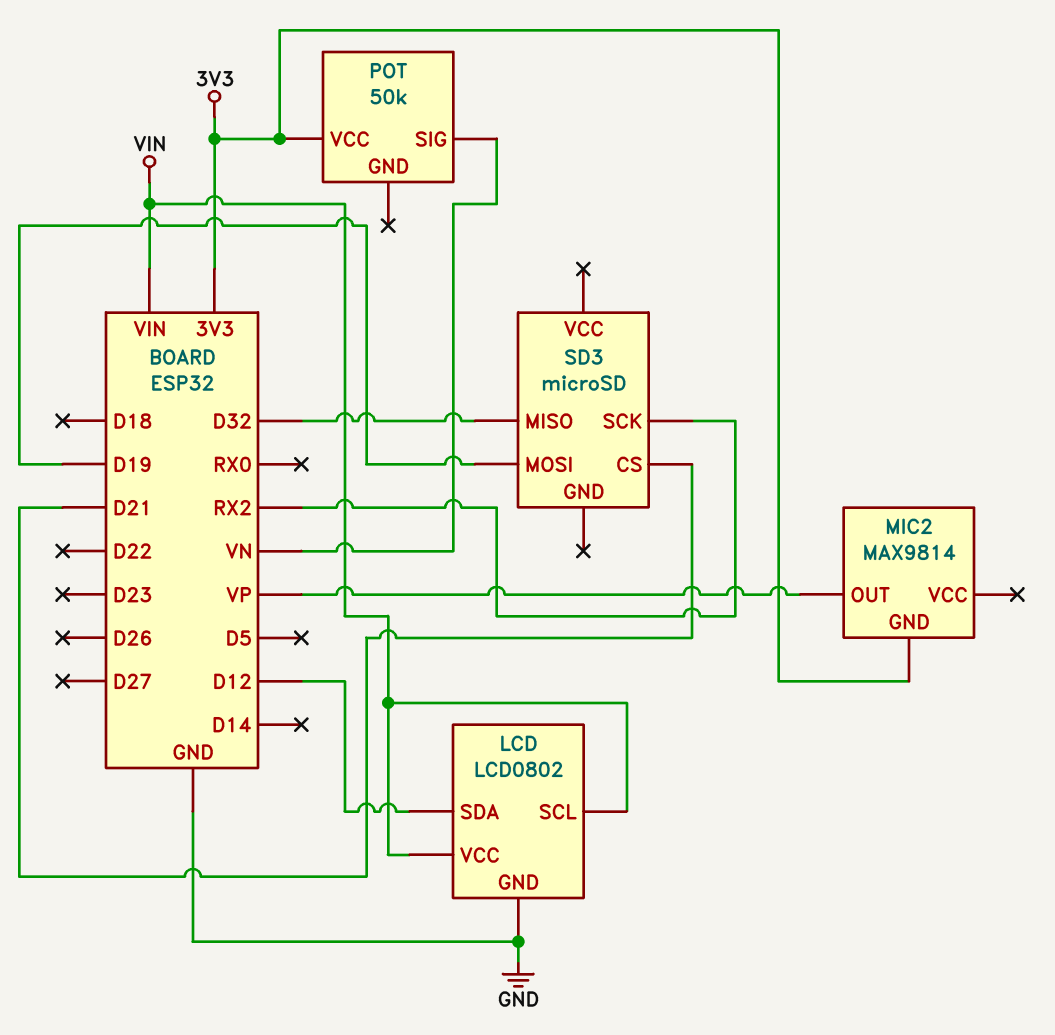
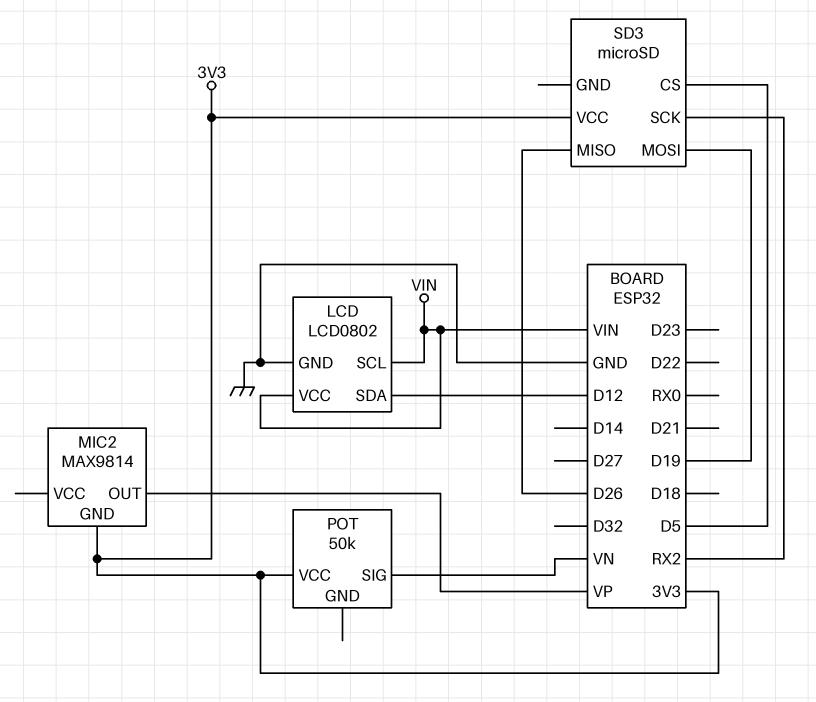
SD3 pin CS: D21 -> D5
SD3 pin MISO: D32 -> D26
SD3 pin VCC: none -> 3V3

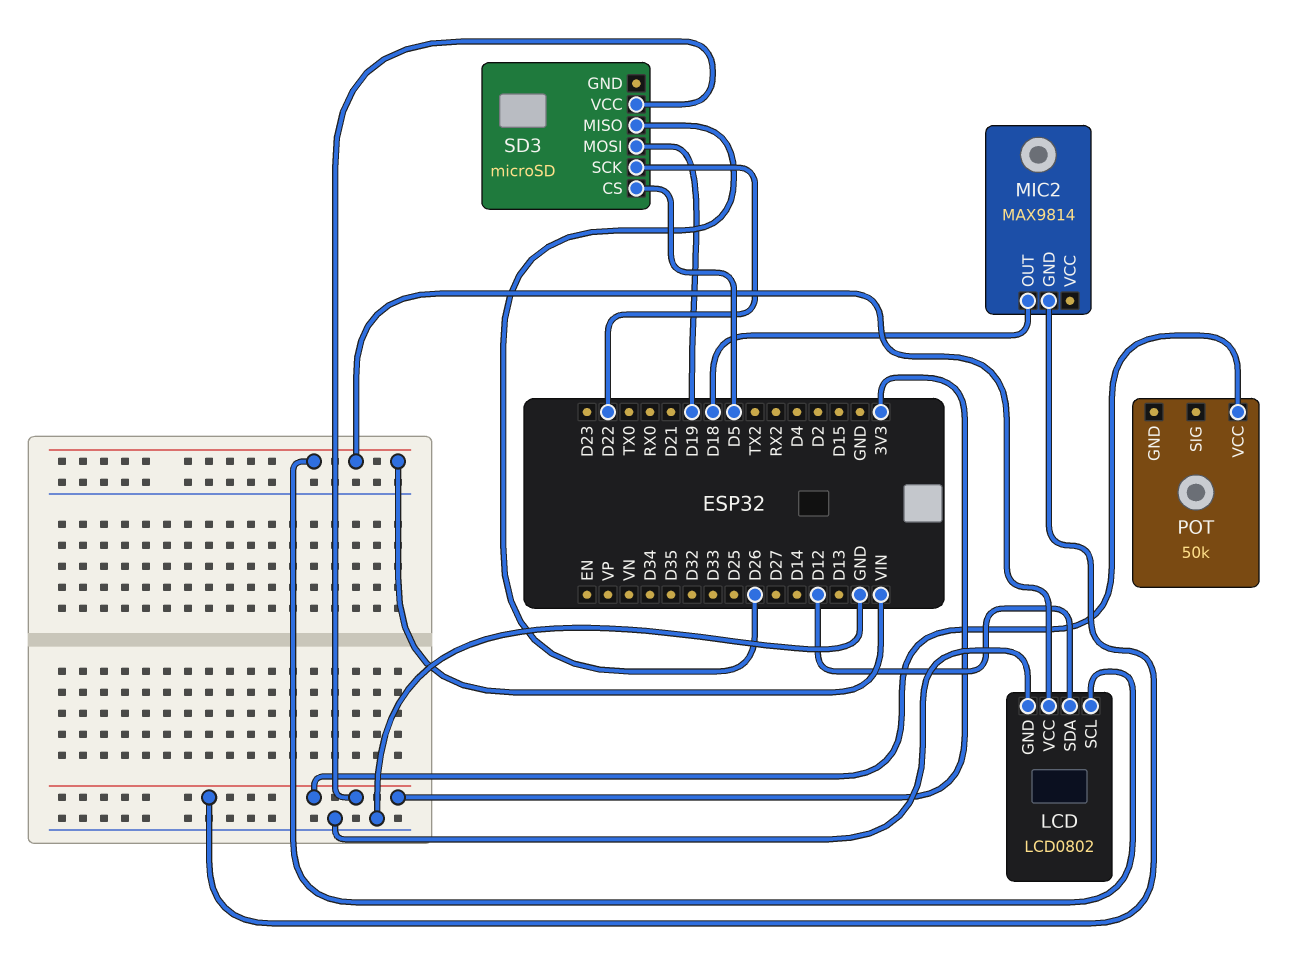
MIC2 pin OUT: VP -> D18
POT pin SIG: VN -> none
SD3 pin SCK: RX2 -> D22

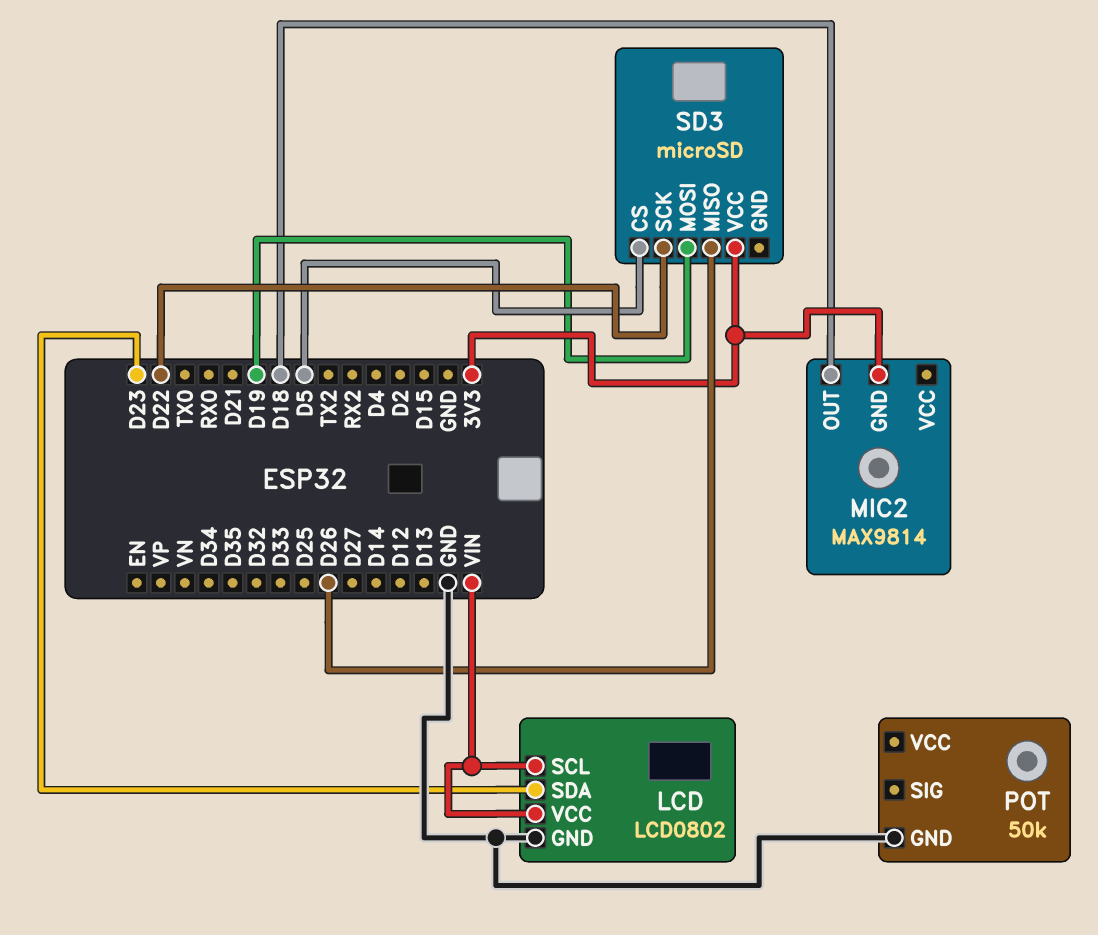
LCD pin SDA: D12 -> D23
POT pin GND: none -> GND
POT pin VCC: 3V3 -> none

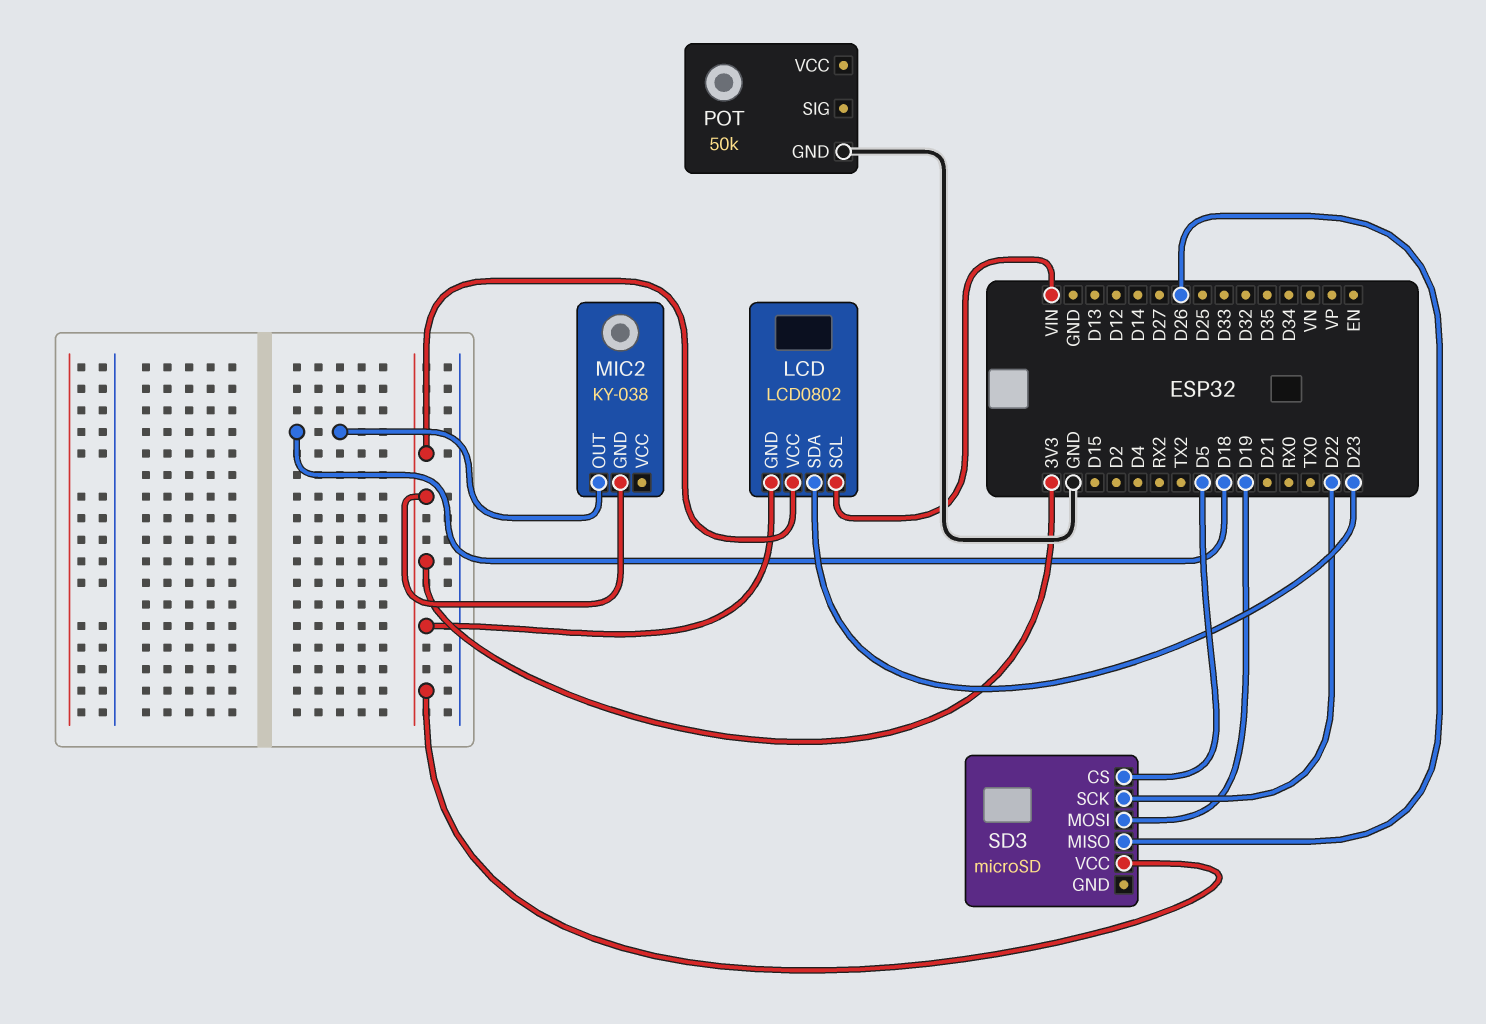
LCD pin GND: GND -> 3V3
LCD pin VCC: VIN -> 3V3
MIC2: MAX9814 -> KY-038

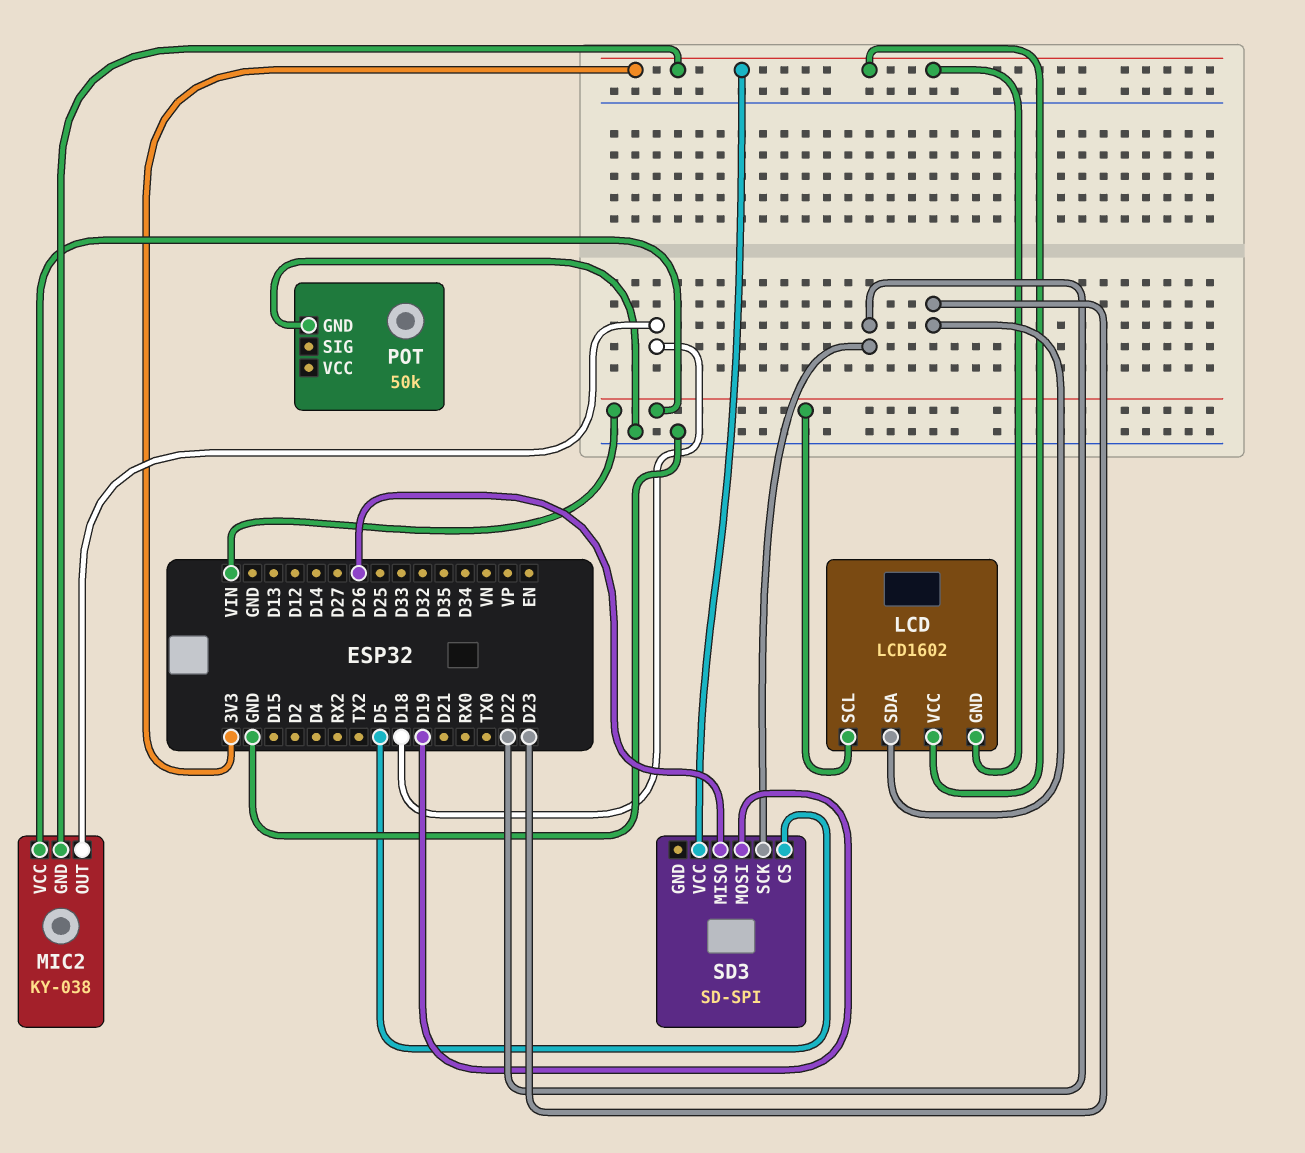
LCD: LCD0802 -> LCD1602
MIC2 pin VCC: none -> VIN
SD3: microSD -> SD-SPI

